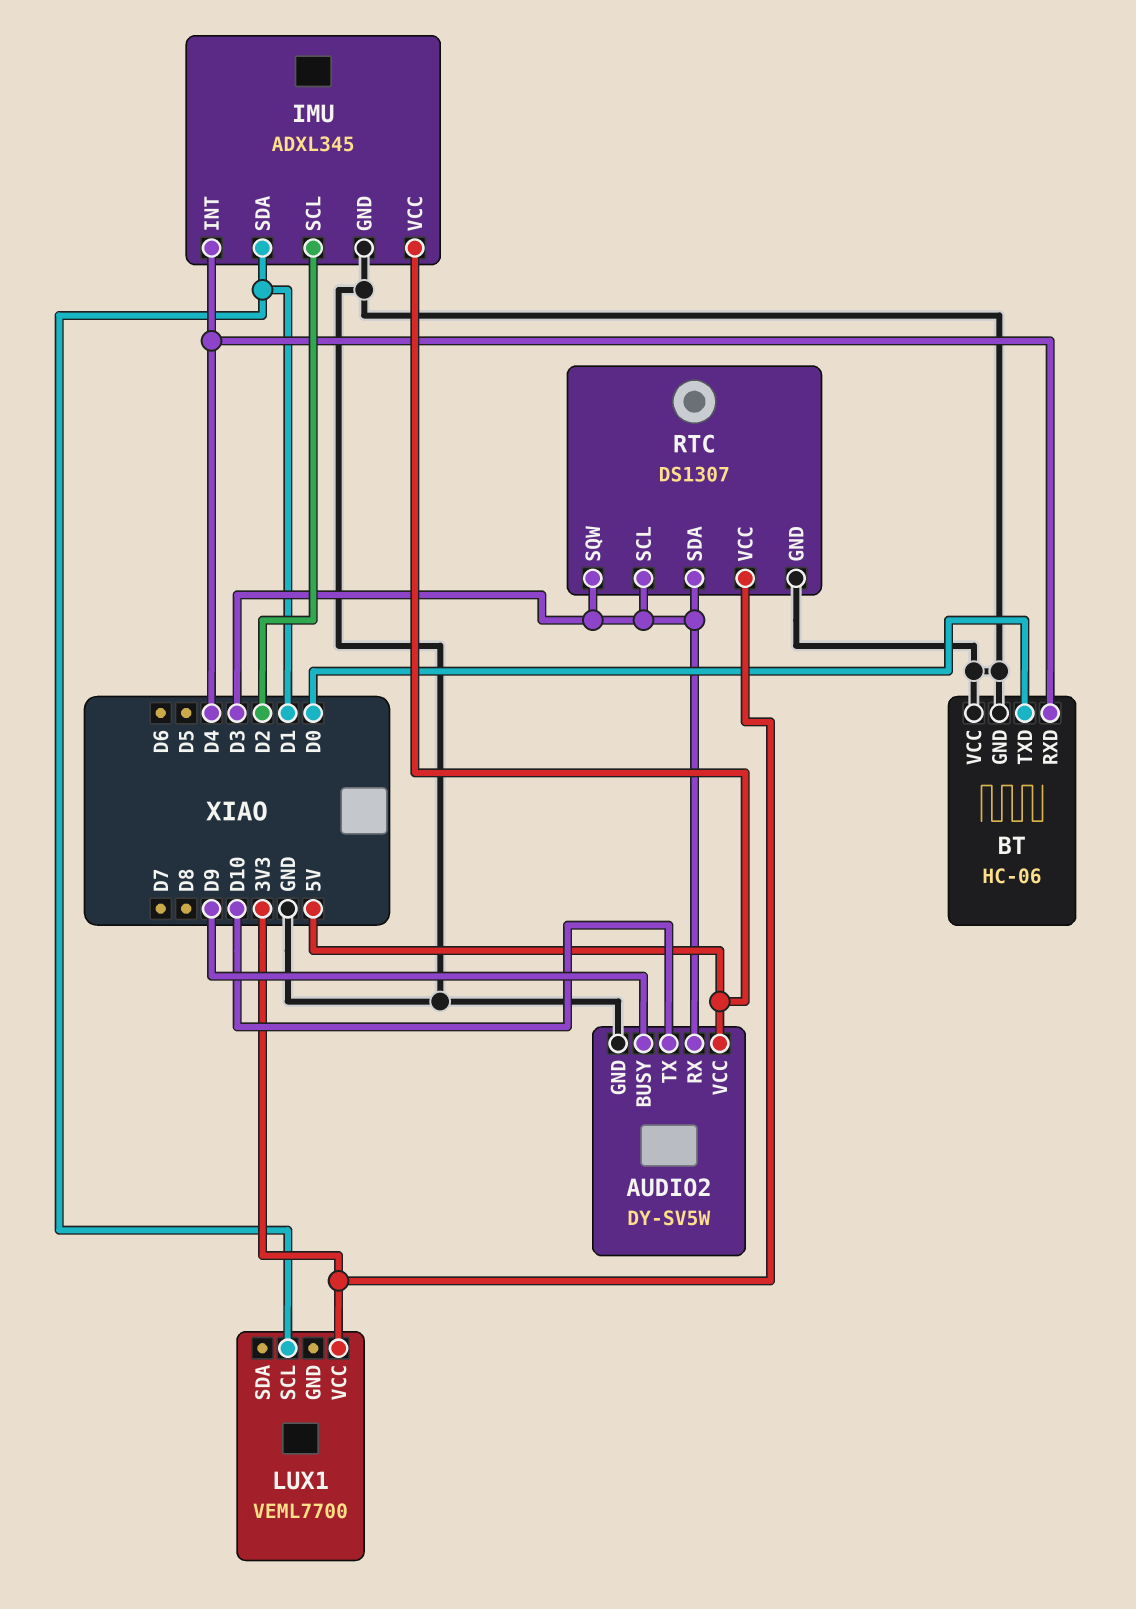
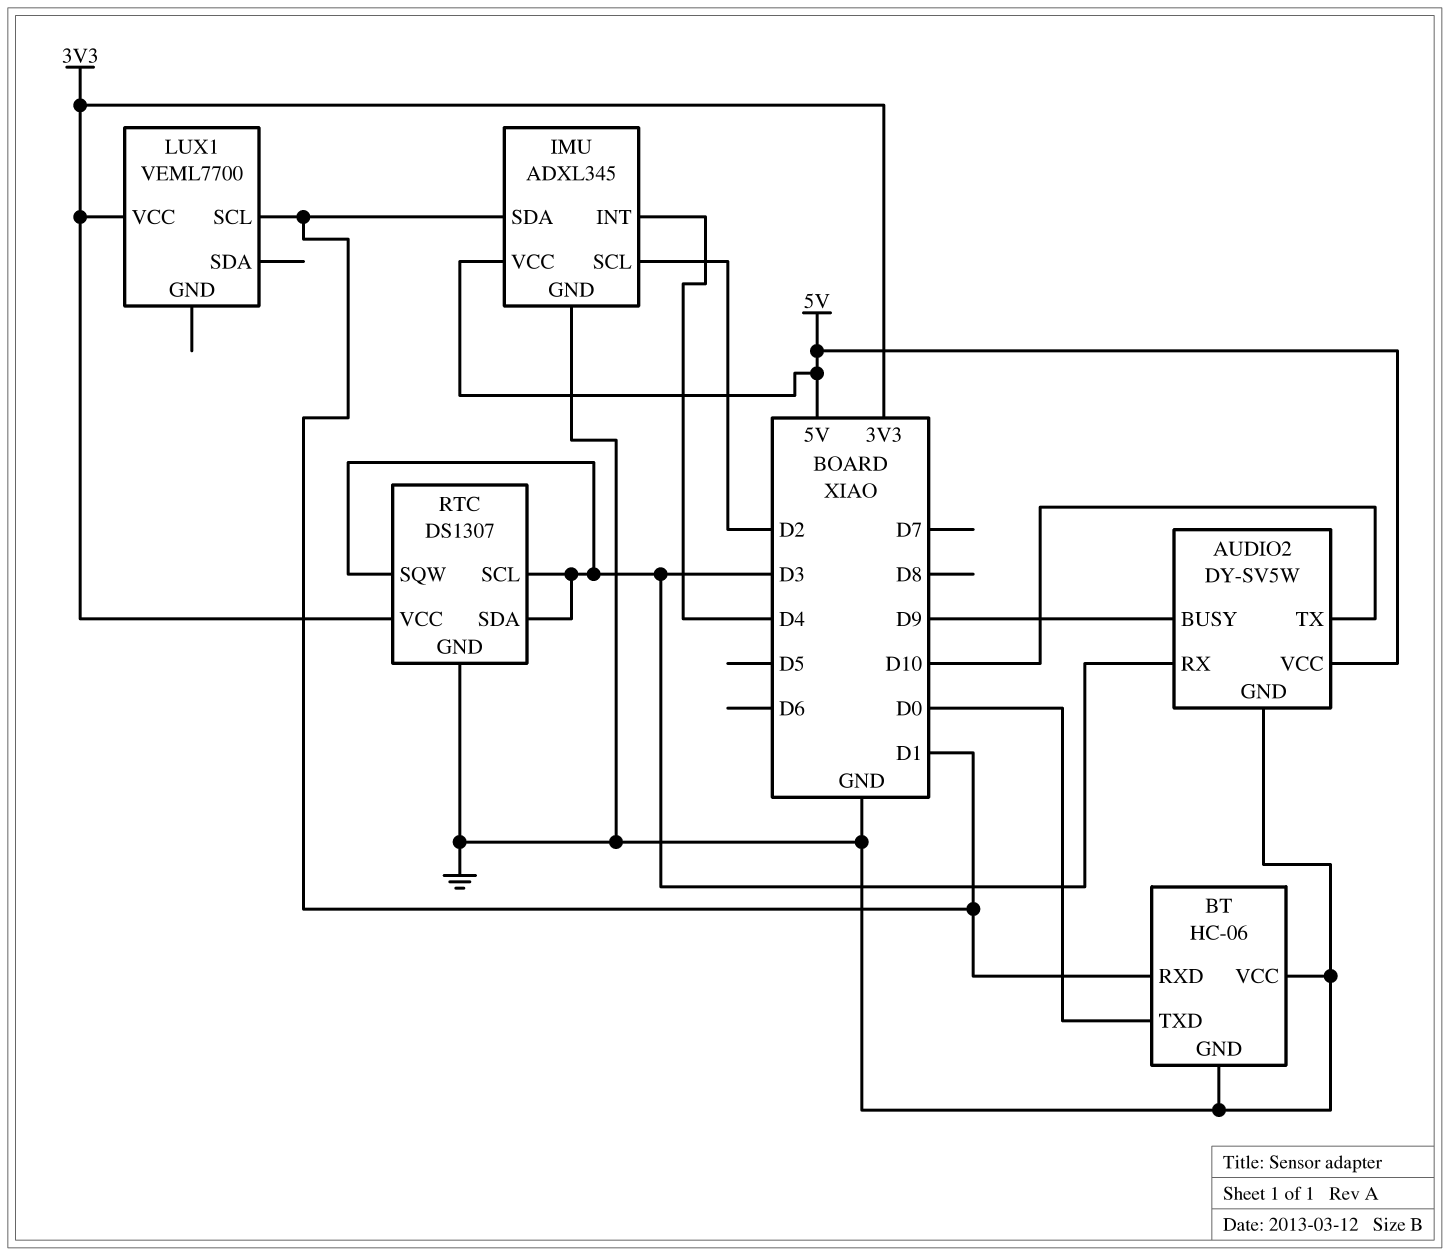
BT pin RXD: D4 -> D1

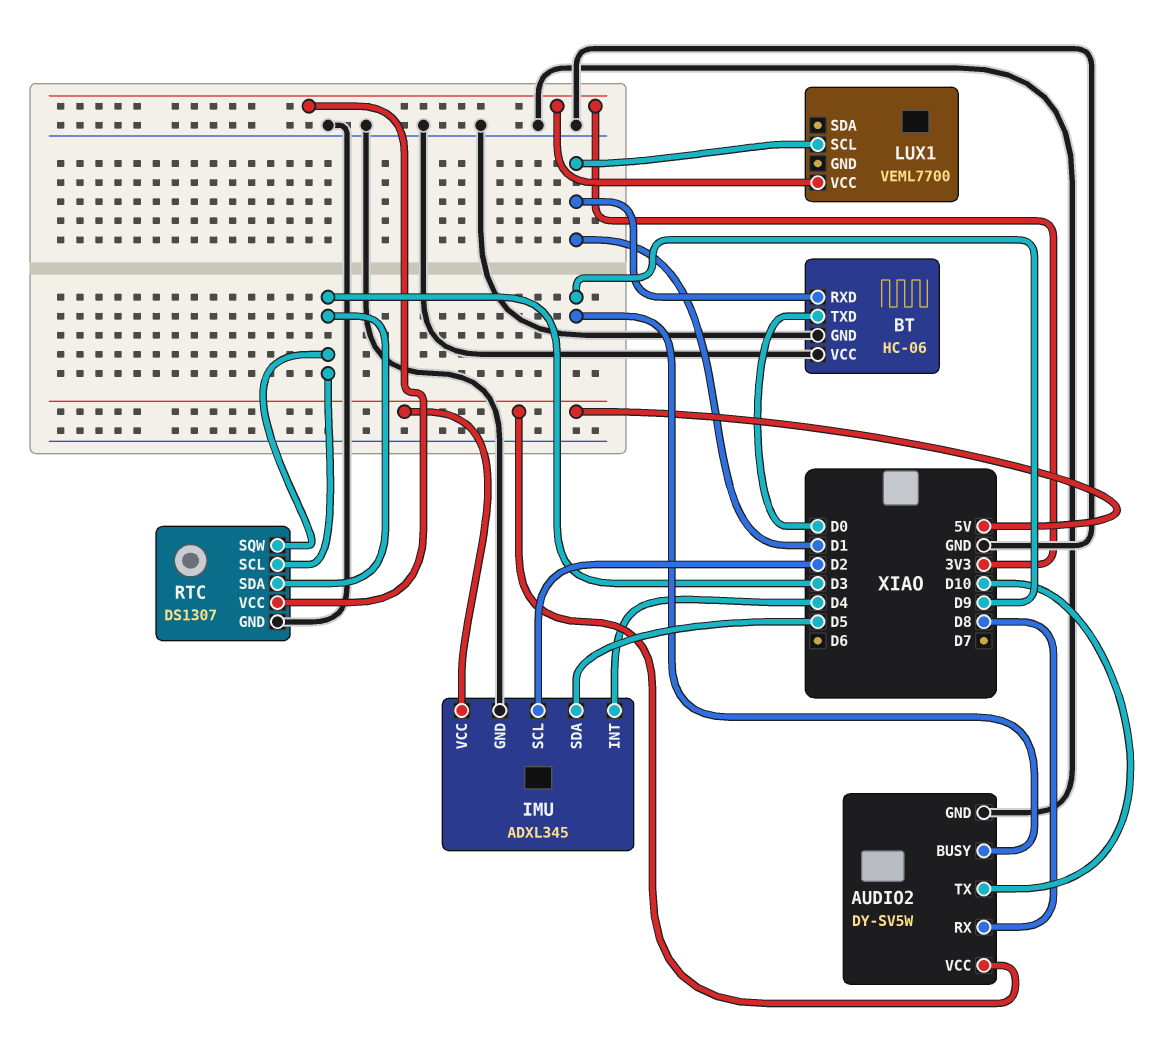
AUDIO2 pin RX: D3 -> D8
IMU pin SDA: D1 -> D5

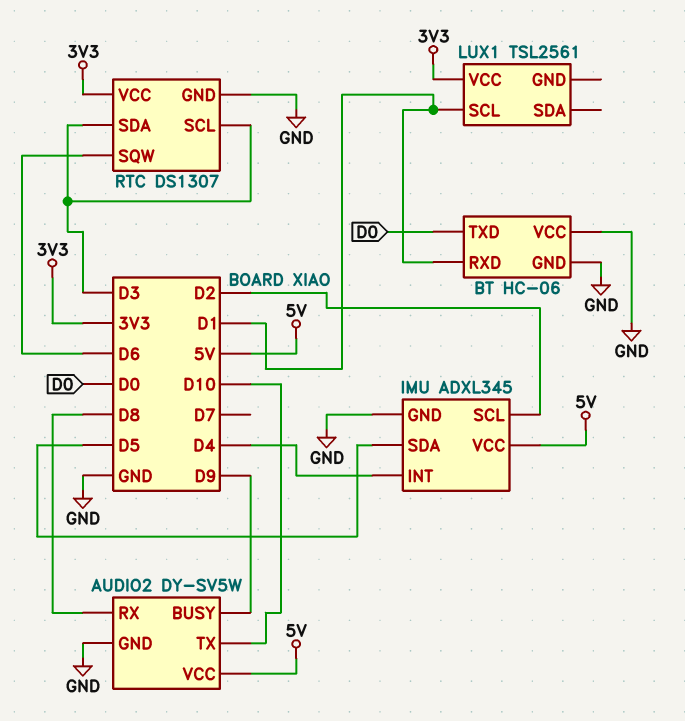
LUX1: VEML7700 -> TSL2561
RTC pin SQW: D3 -> D6

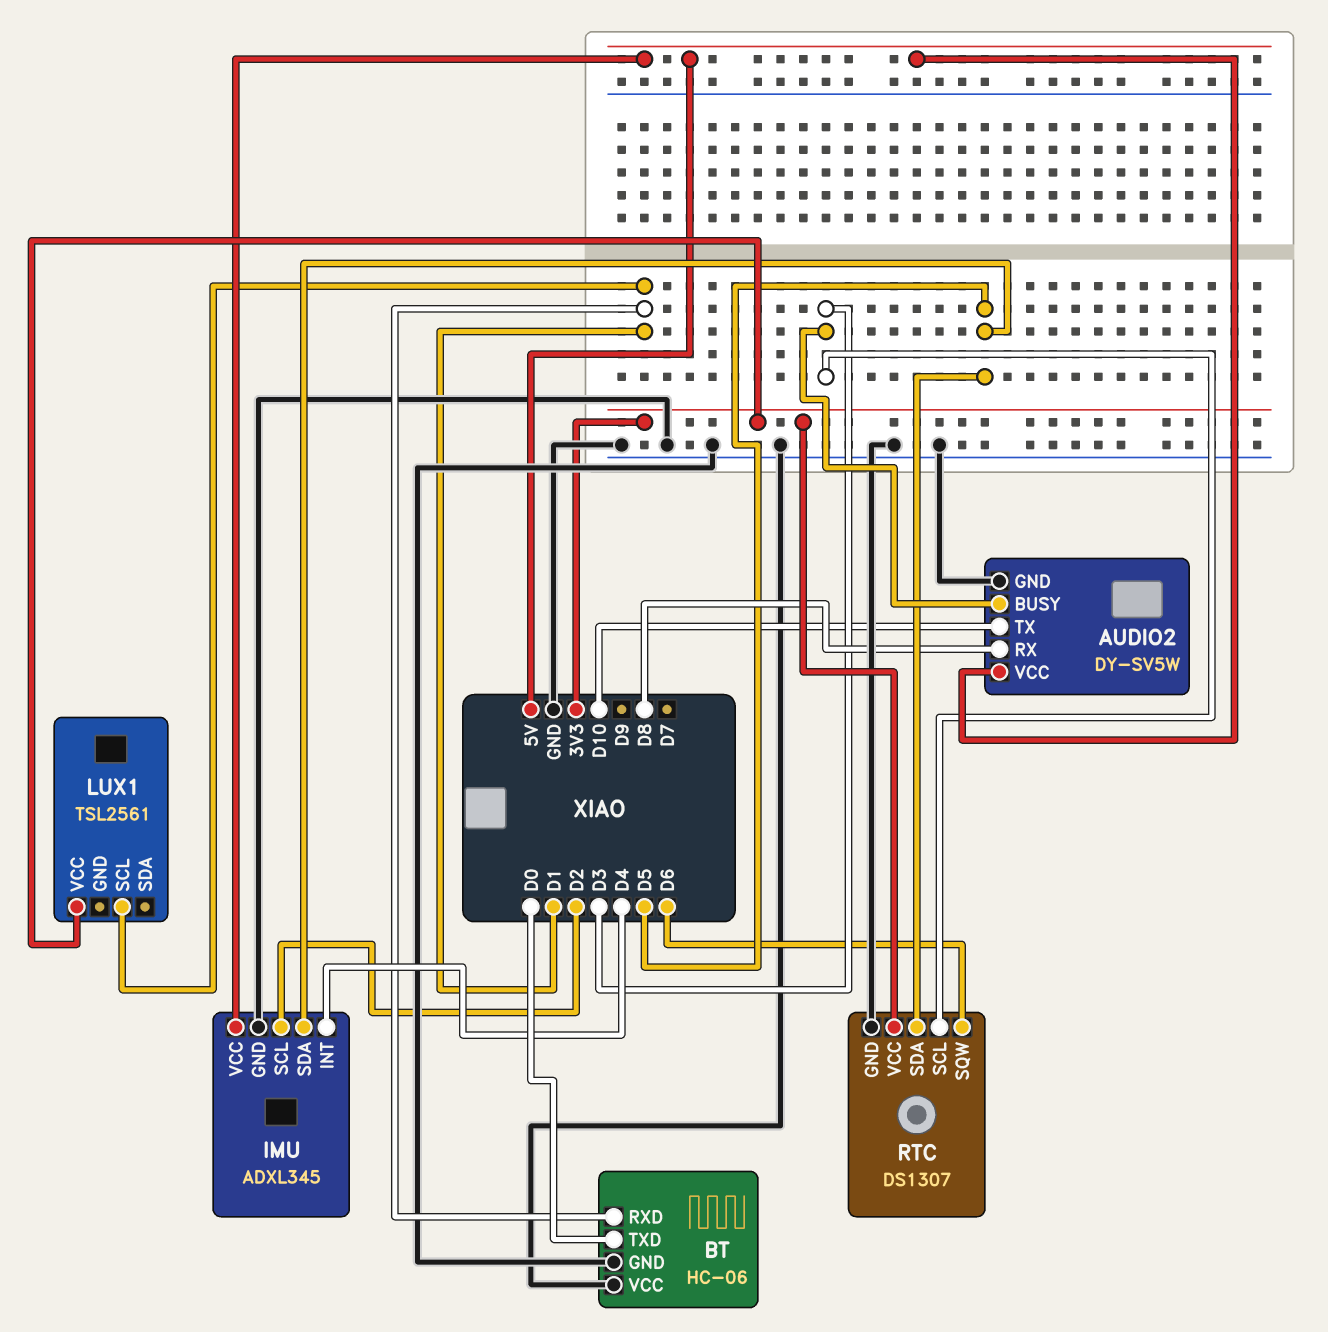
AUDIO2 pin BUSY: D9 -> D3
RTC pin SDA: D3 -> D5

